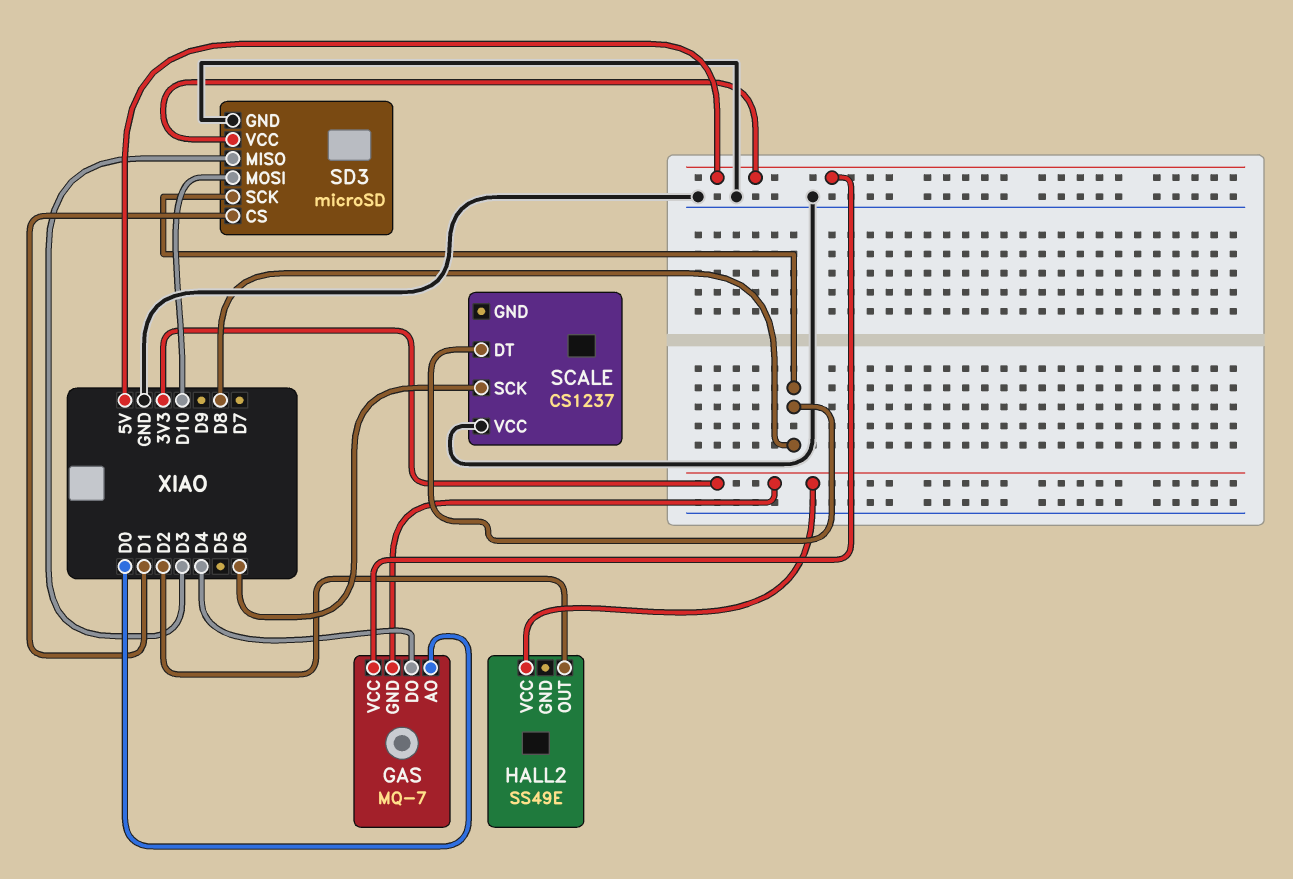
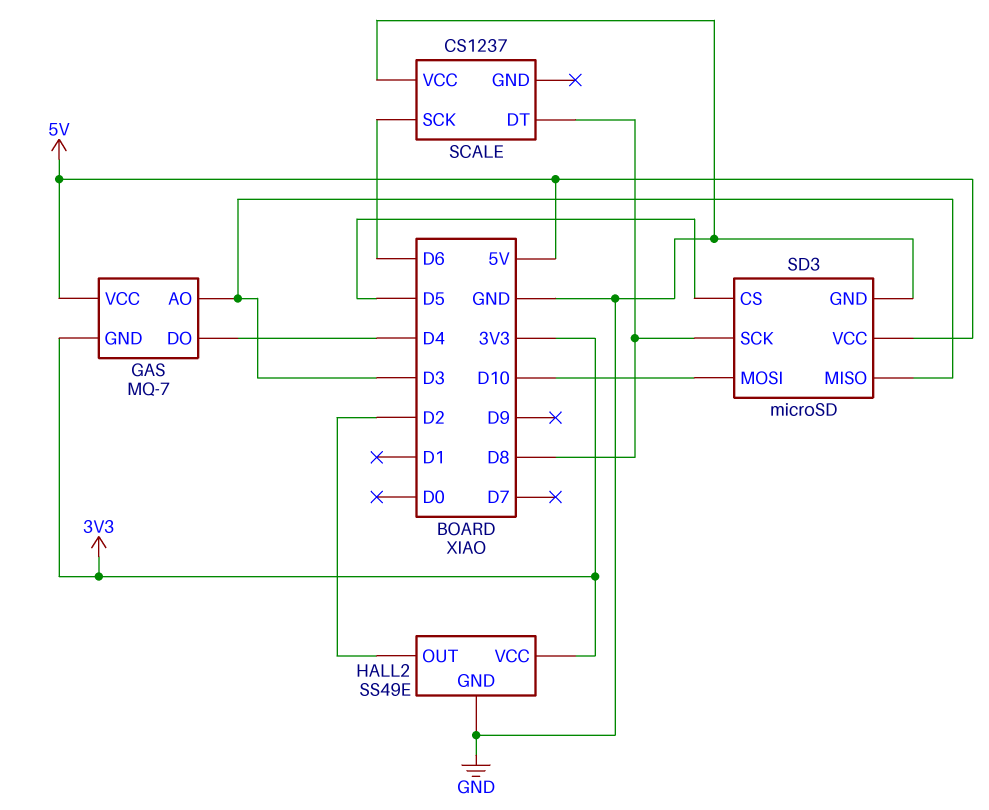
GAS pin AO: D0 -> D3
HALL2 pin GND: none -> GND
SD3 pin CS: D1 -> D5

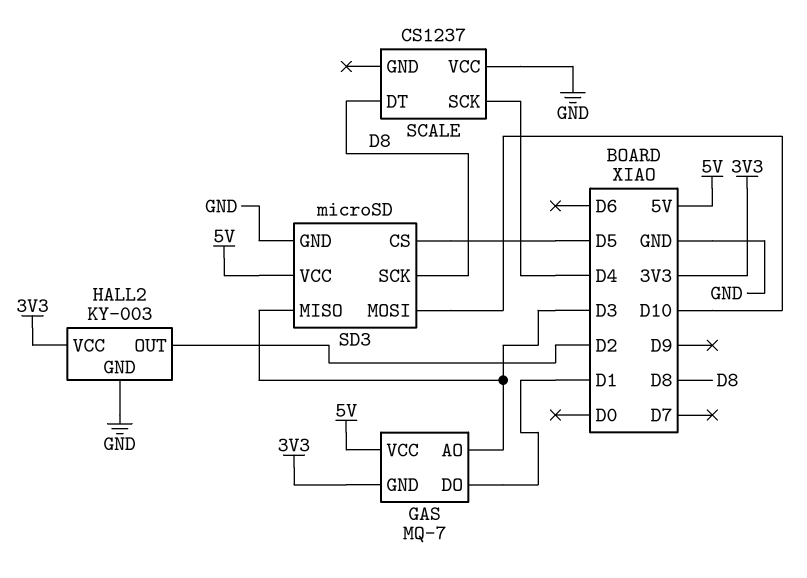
GAS pin DO: D4 -> D1
HALL2: SS49E -> KY-003
SCALE pin SCK: D6 -> D4

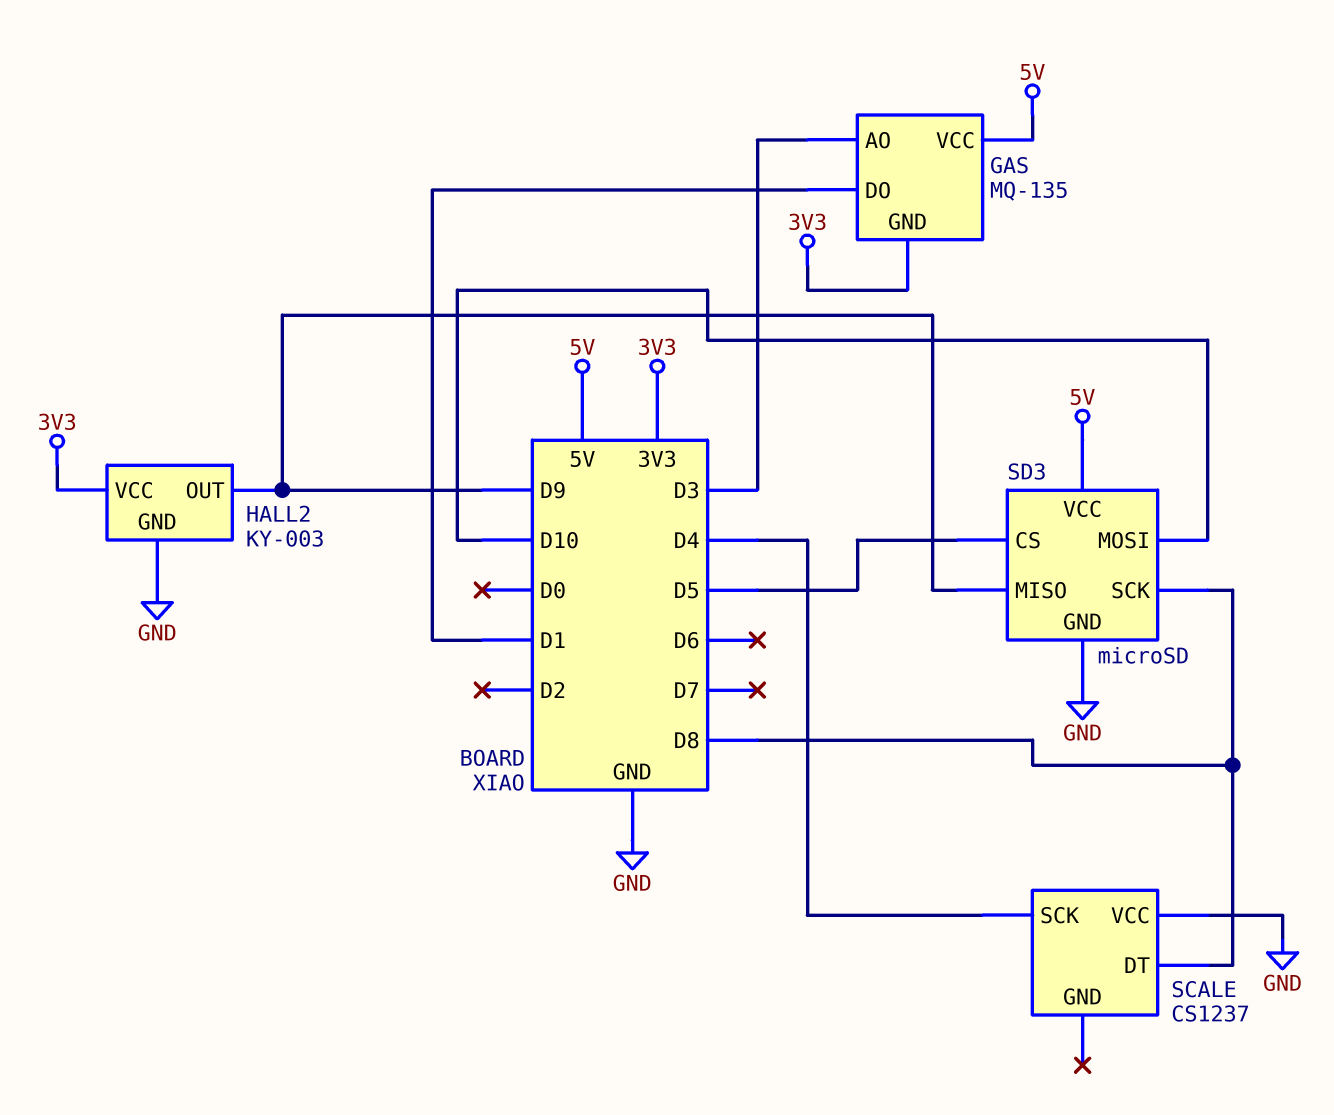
GAS: MQ-7 -> MQ-135
HALL2 pin OUT: D2 -> D9
SD3 pin MISO: D3 -> D9

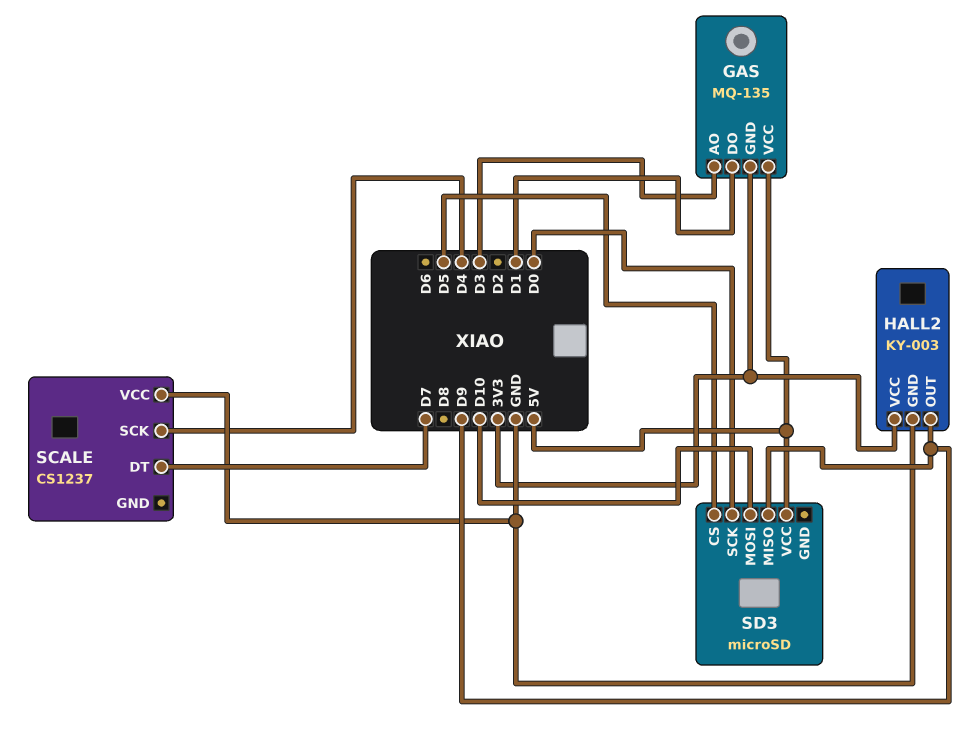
SCALE pin DT: D8 -> D7
SD3 pin GND: GND -> none
SD3 pin SCK: D8 -> D0

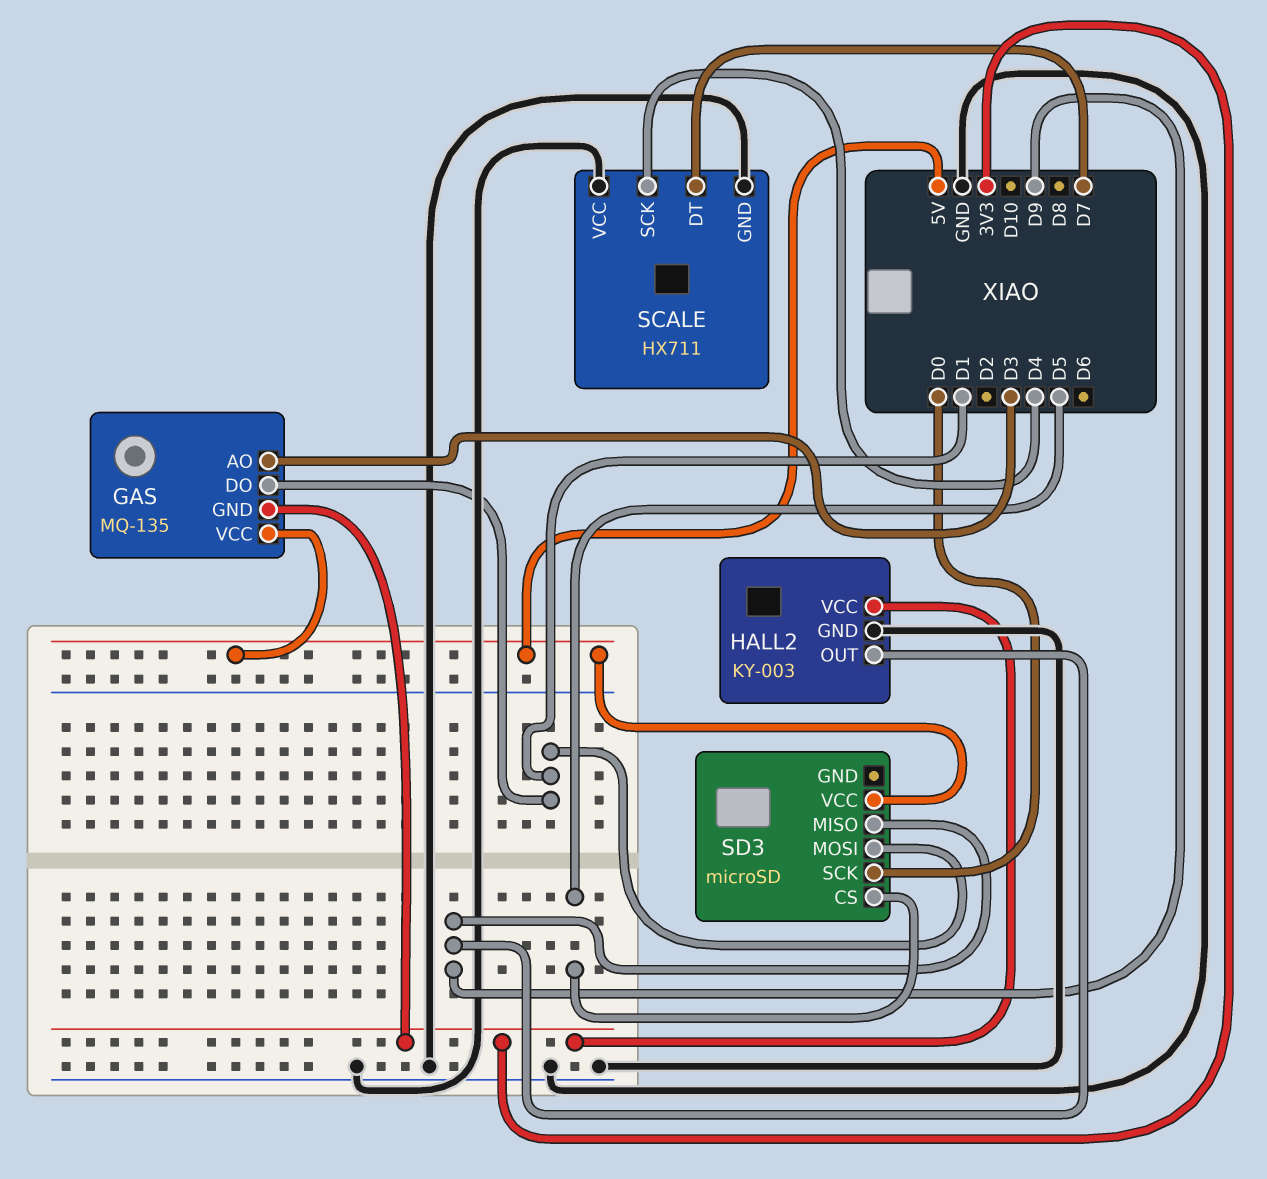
SCALE: CS1237 -> HX711
SCALE pin GND: none -> GND
SD3 pin MOSI: D10 -> D1

